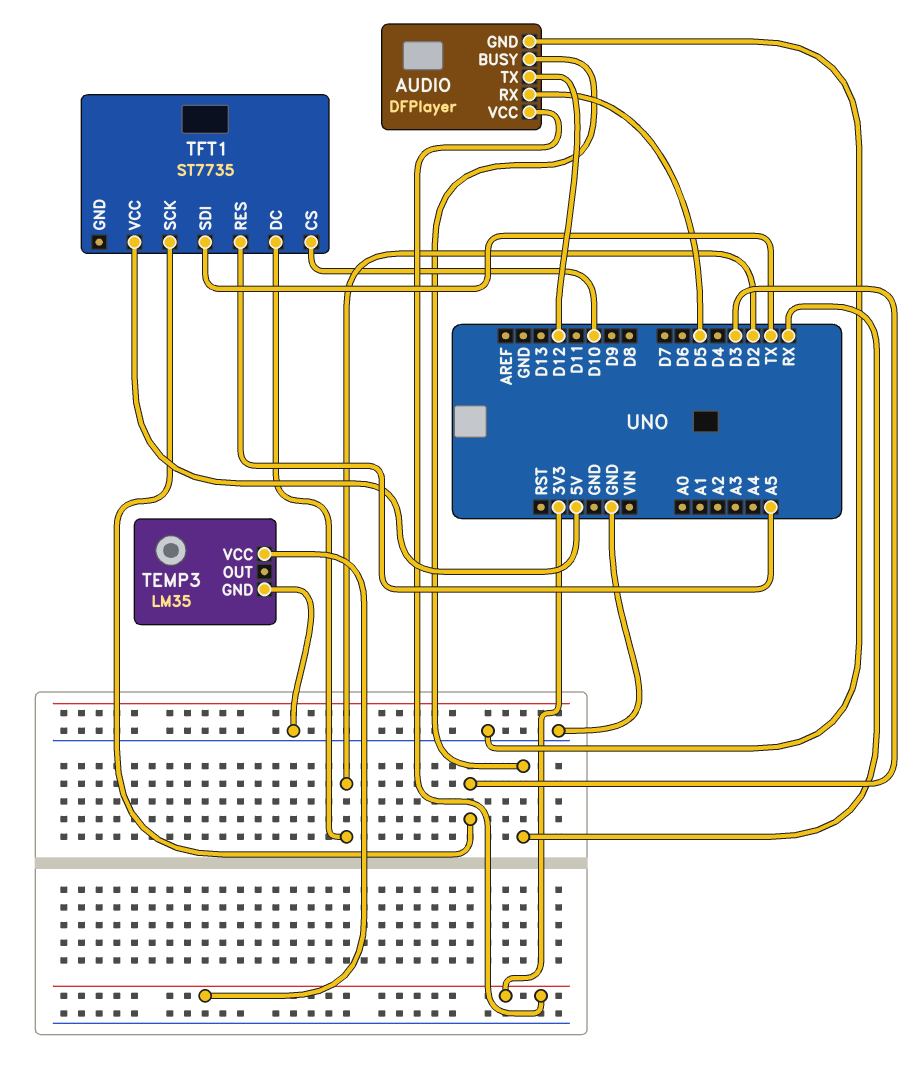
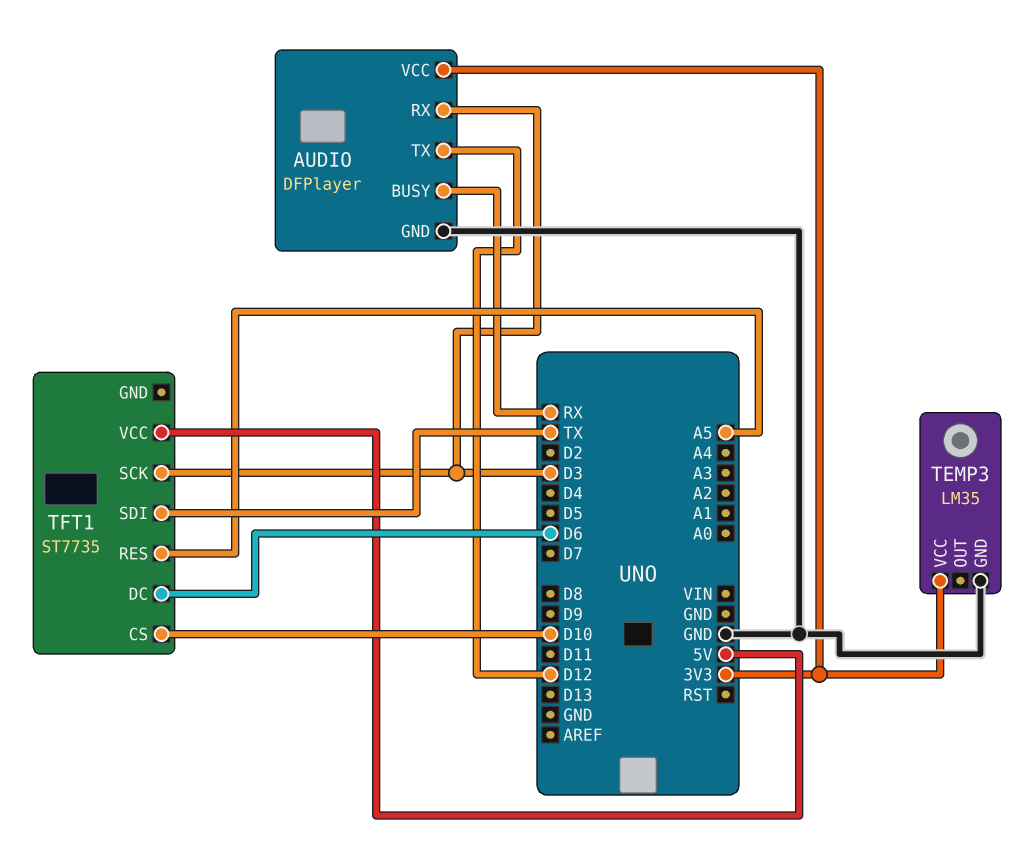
AUDIO pin RX: D5 -> D3
TFT1 pin DC: D2 -> D6

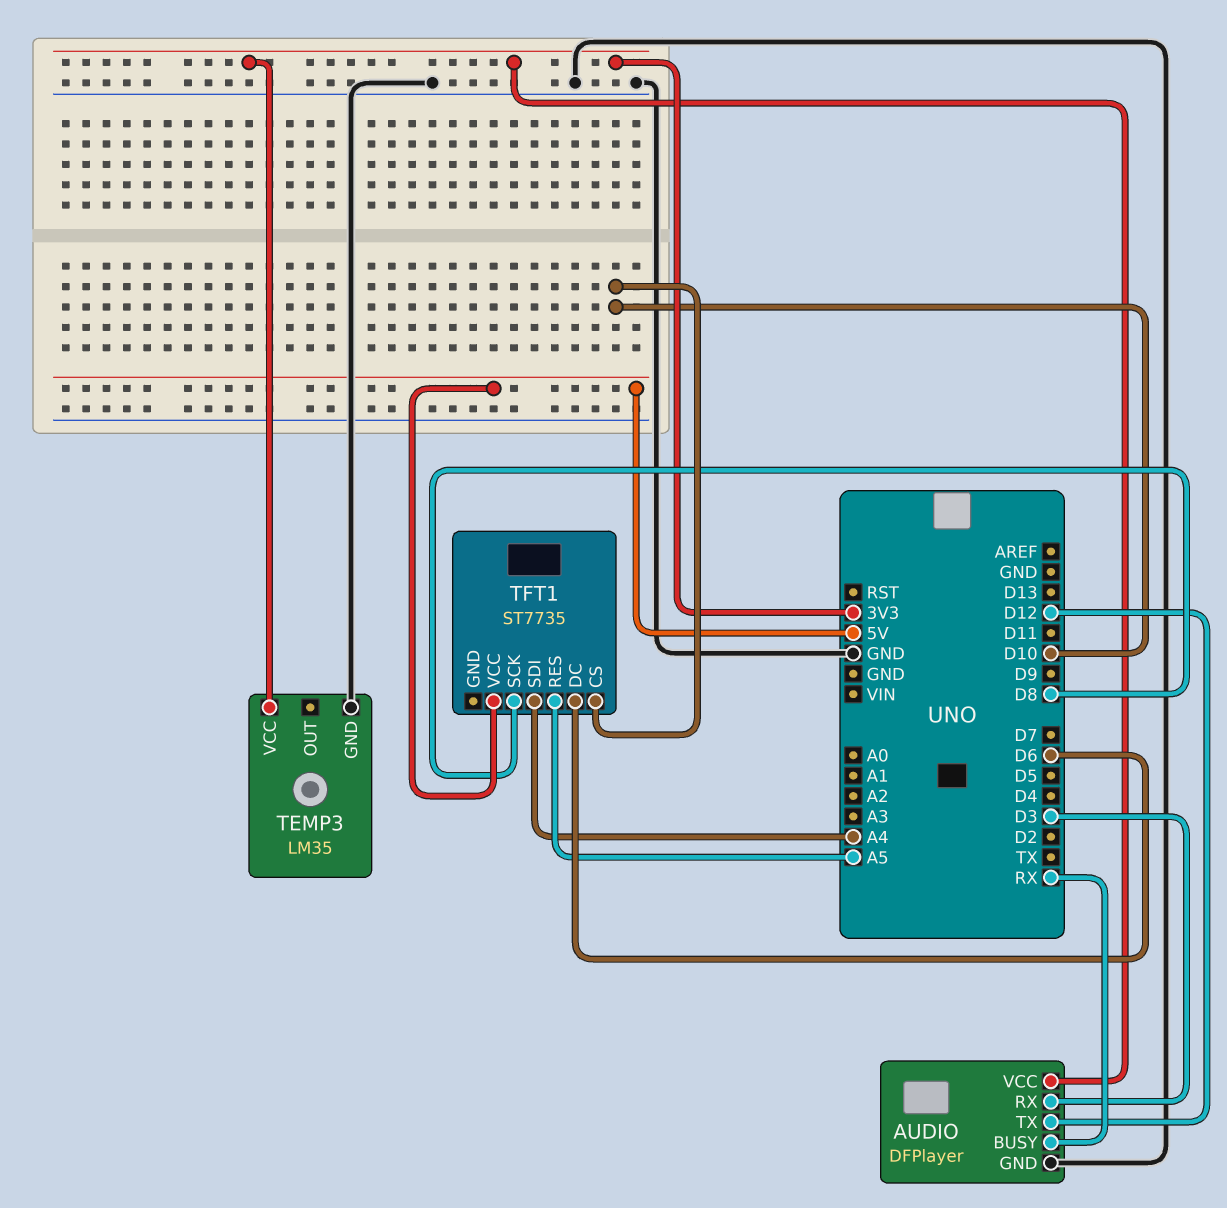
TFT1 pin SCK: D3 -> D8
TFT1 pin SDI: TX -> A4

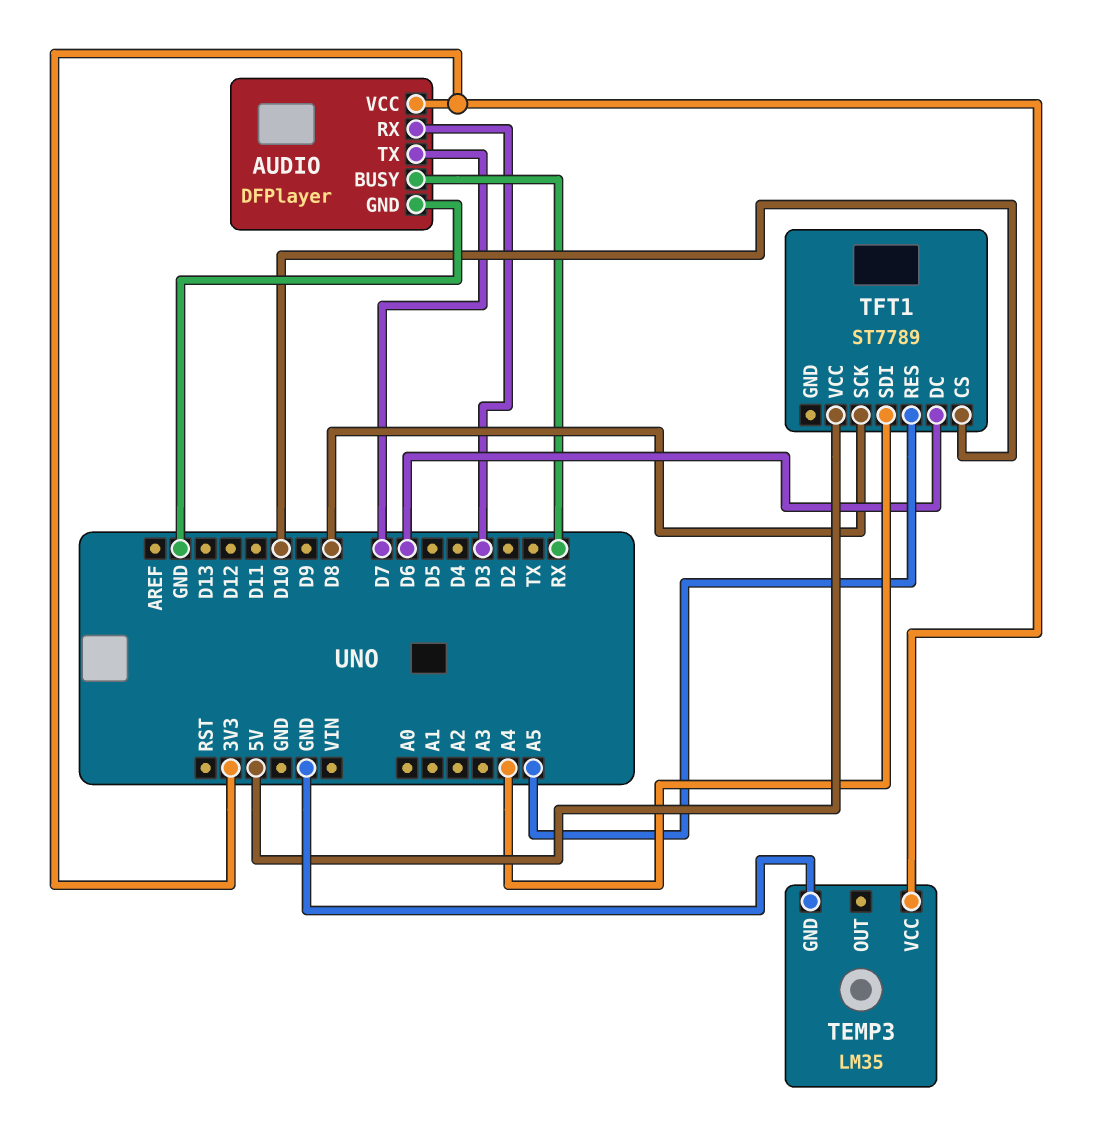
AUDIO pin TX: D12 -> D7
TFT1: ST7735 -> ST7789

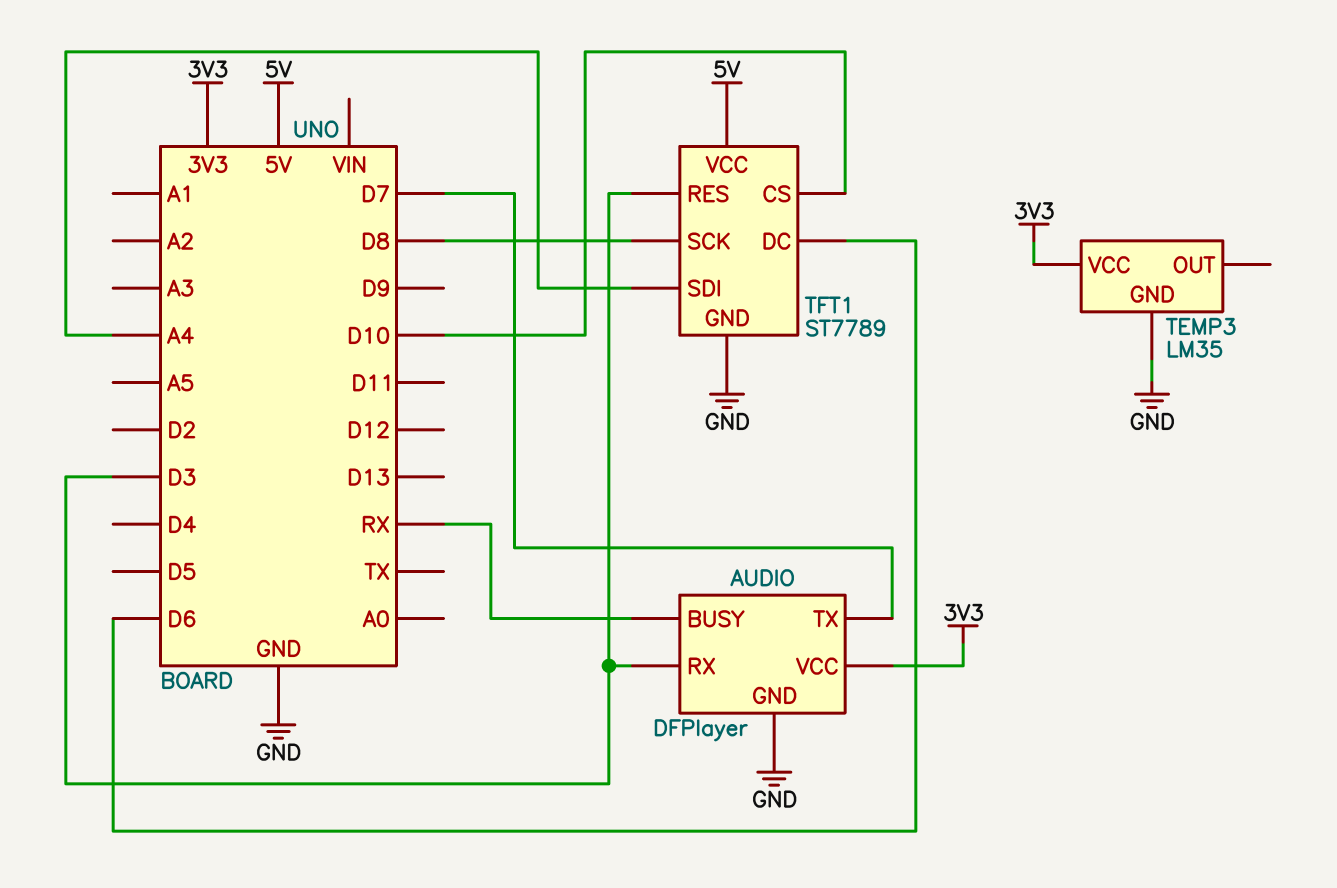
TFT1 pin GND: none -> GND
TFT1 pin RES: A5 -> D3

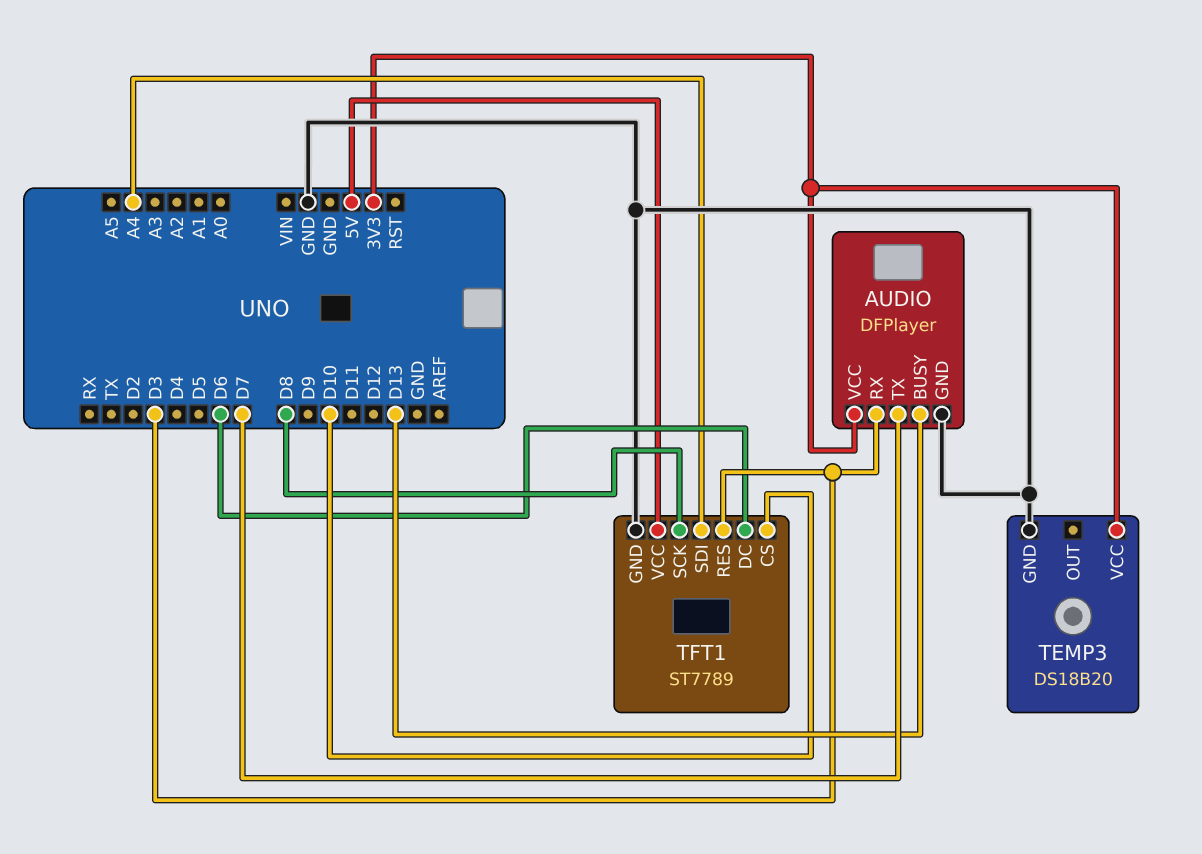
AUDIO pin BUSY: RX -> D13
TEMP3: LM35 -> DS18B20

